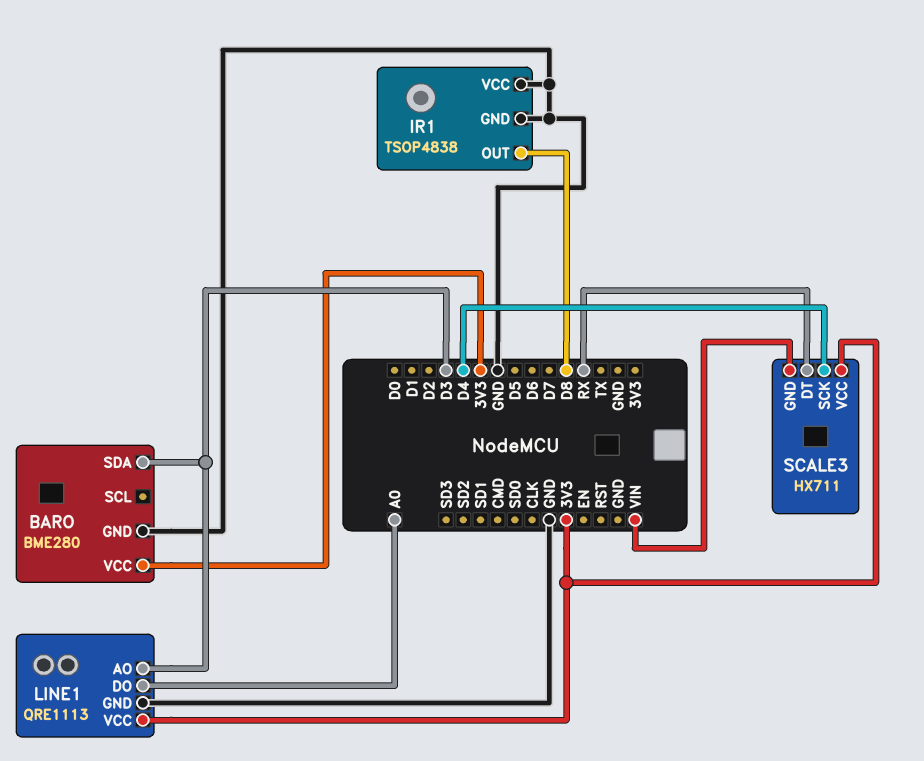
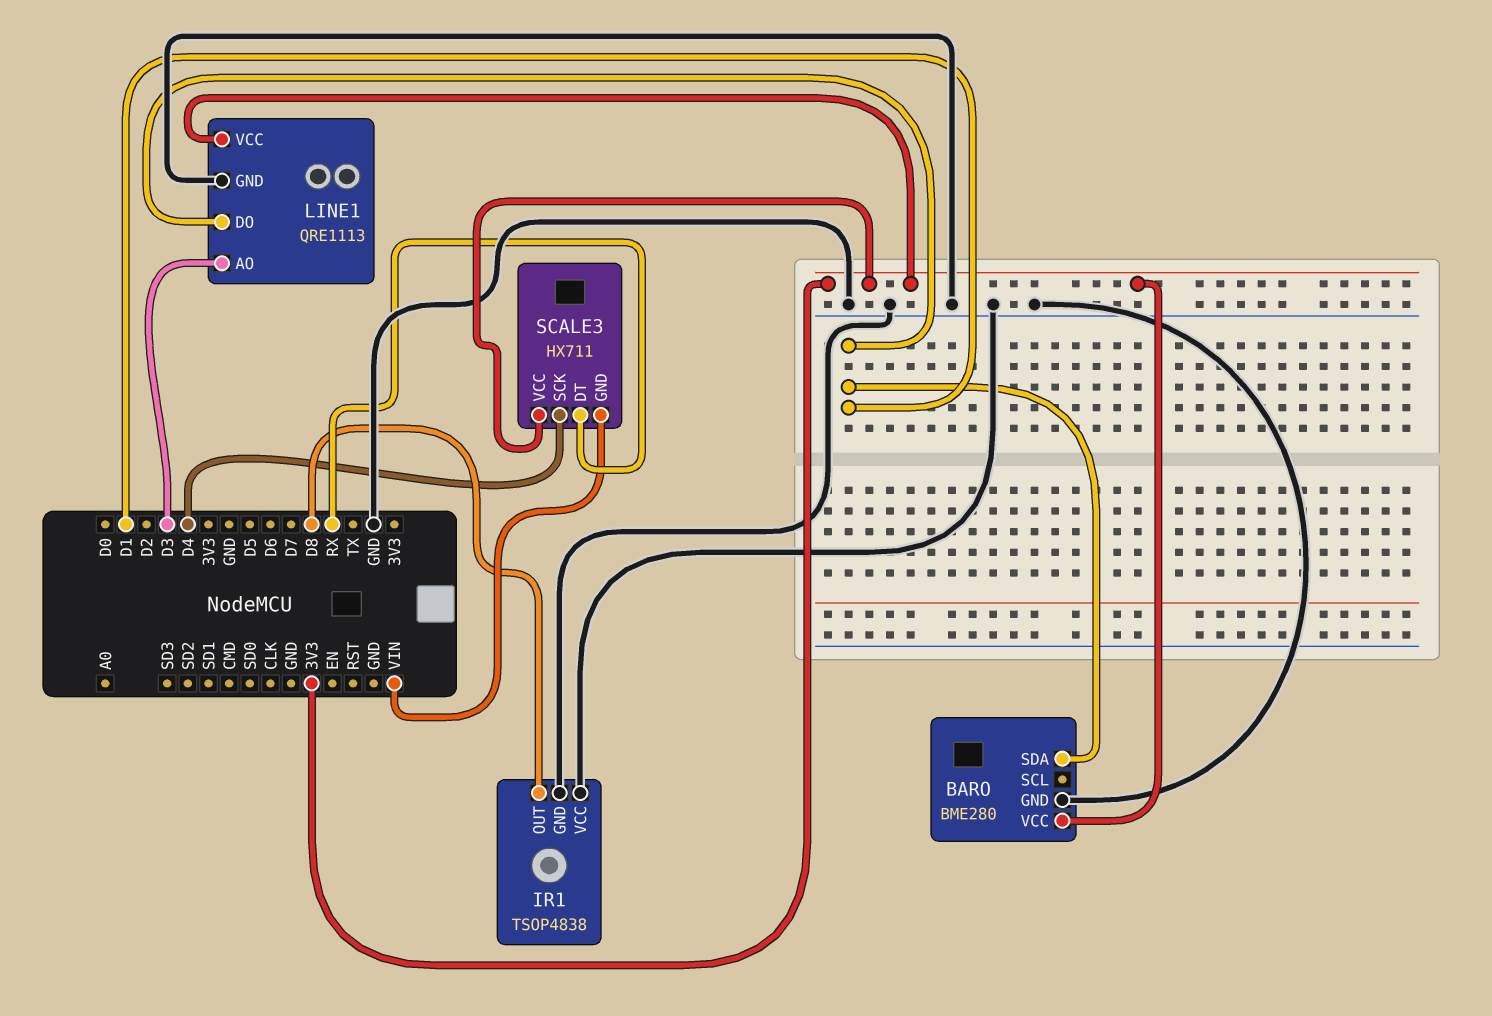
BARO pin SDA: D3 -> D1
LINE1 pin DO: A0 -> D1

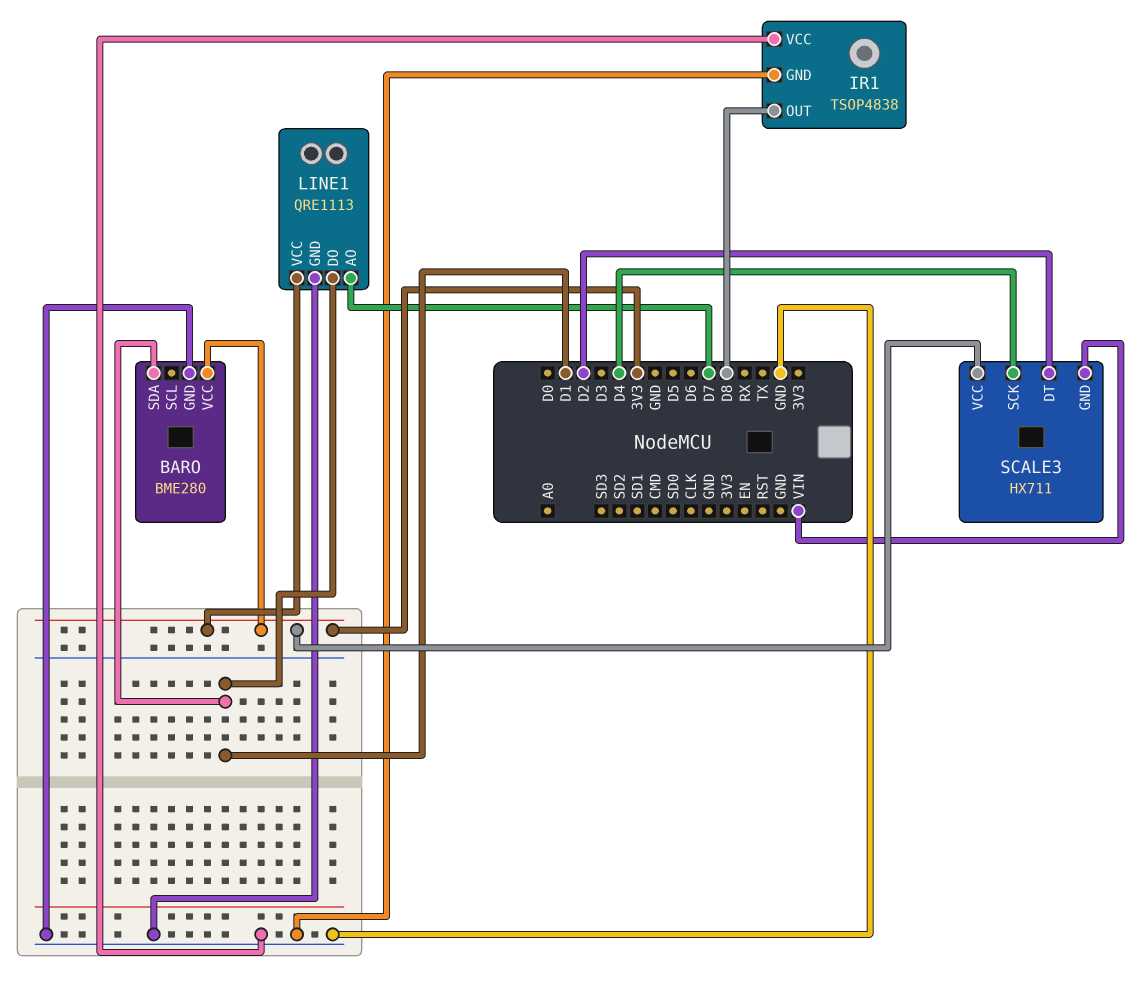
LINE1 pin AO: D3 -> D7
SCALE3 pin DT: RX -> D2

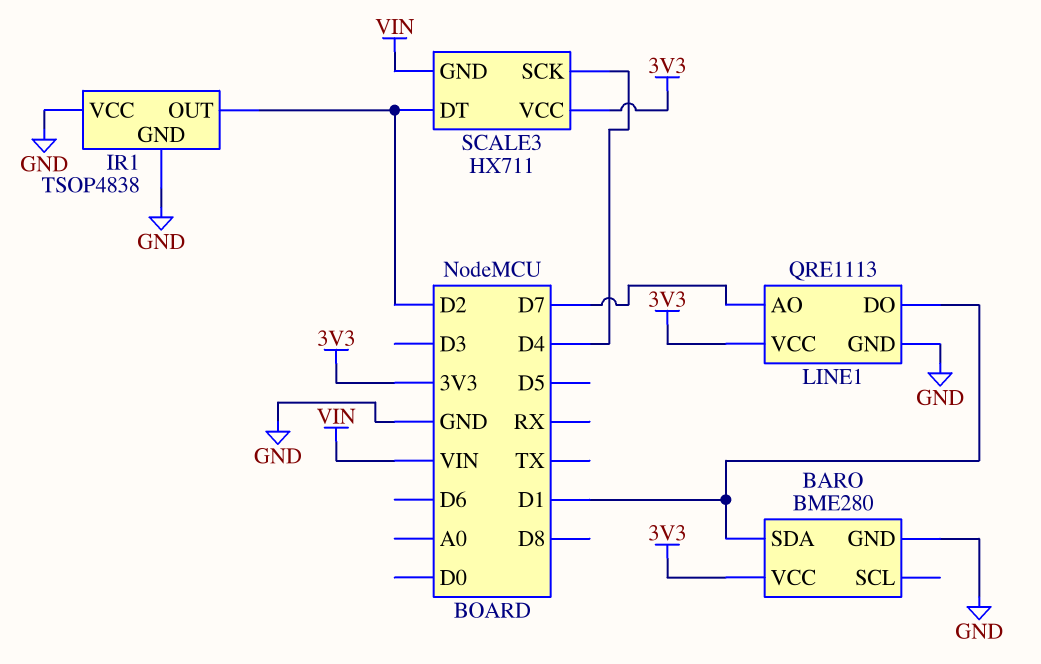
IR1 pin OUT: D8 -> D2

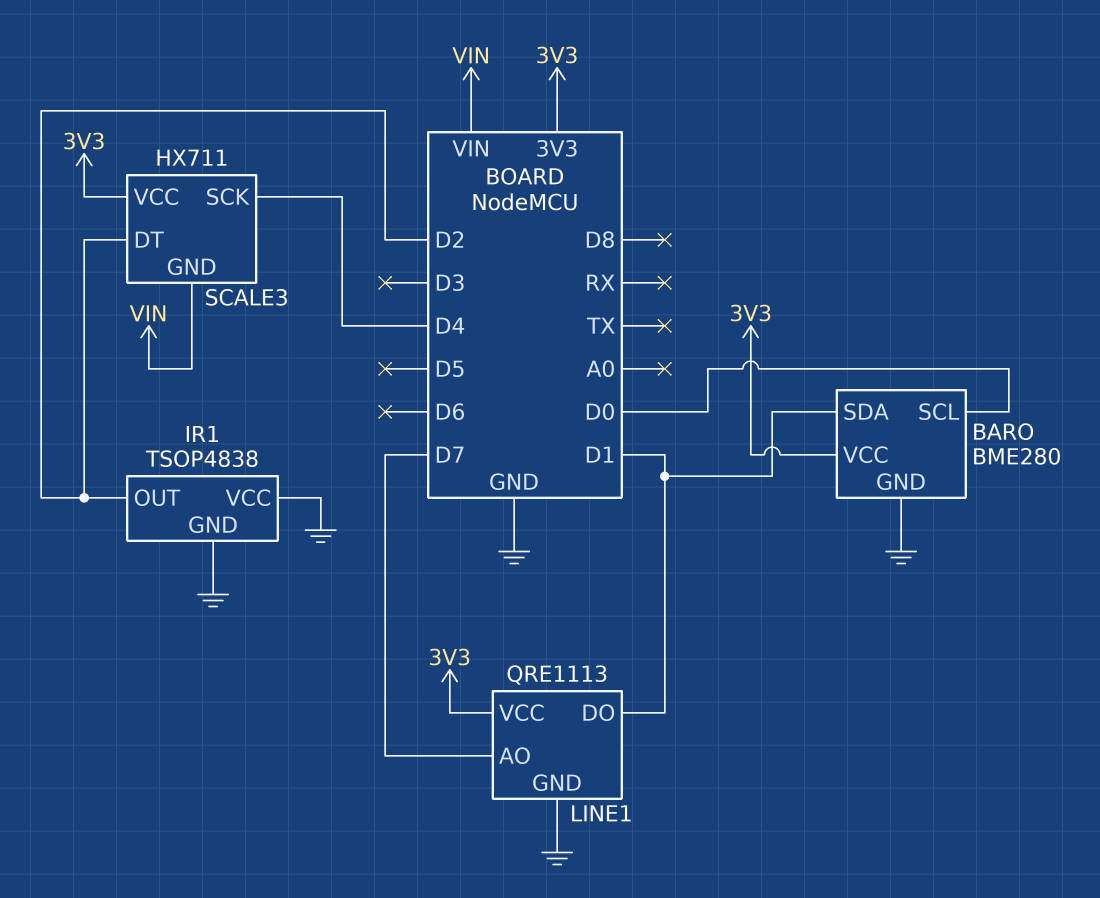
BARO pin SCL: none -> D0

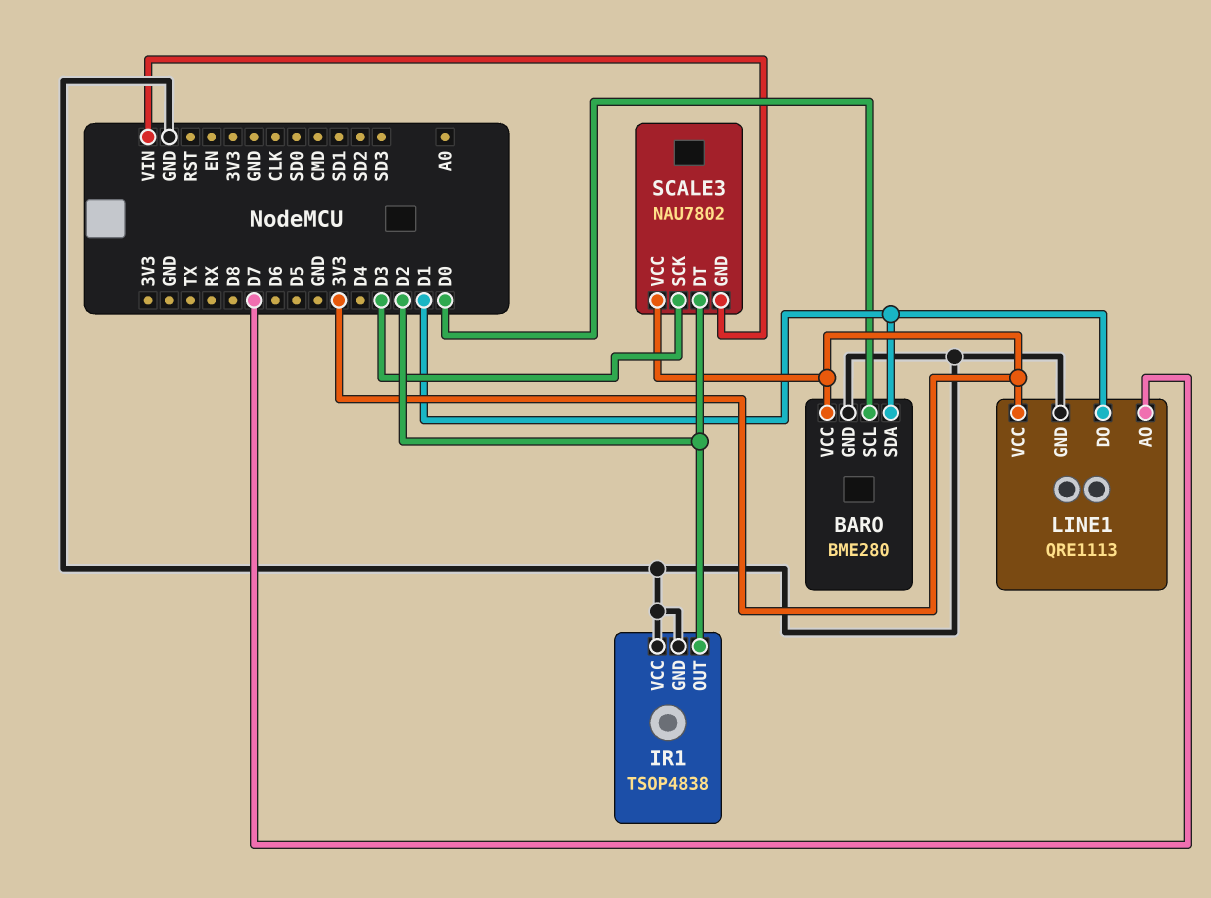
SCALE3: HX711 -> NAU7802
SCALE3 pin SCK: D4 -> D3

